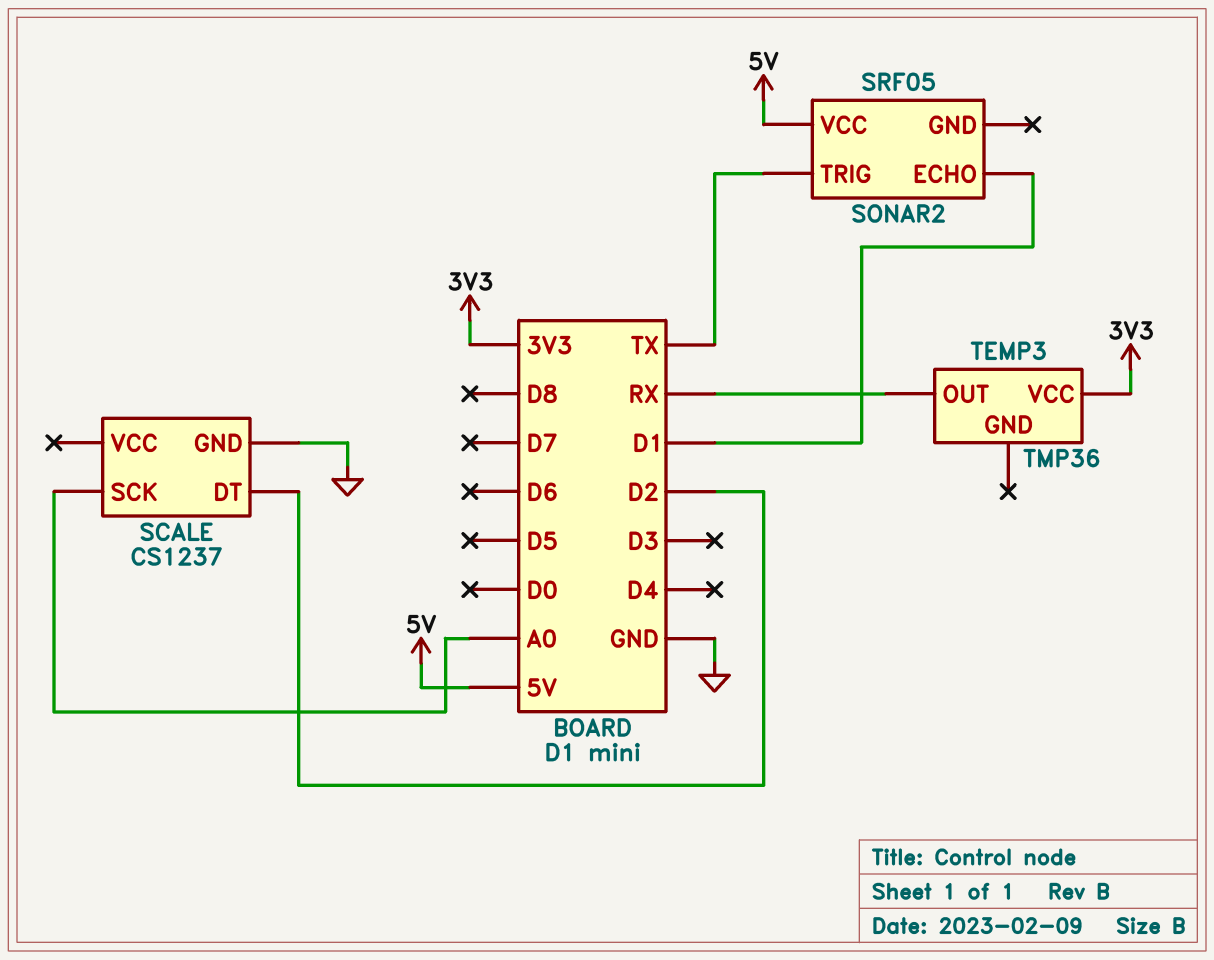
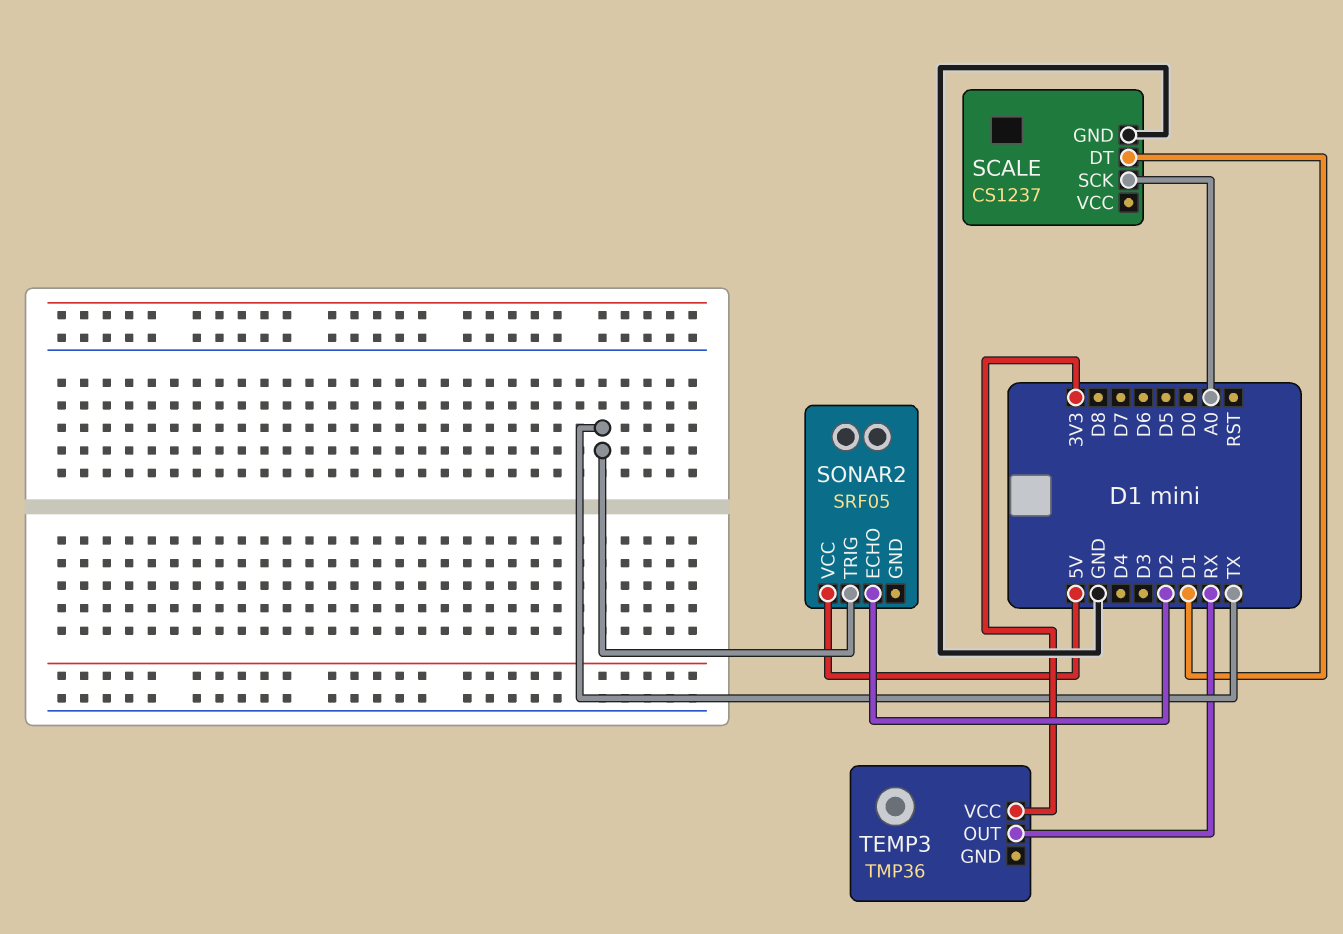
SCALE pin DT: D2 -> D1
SONAR2 pin ECHO: D1 -> D2

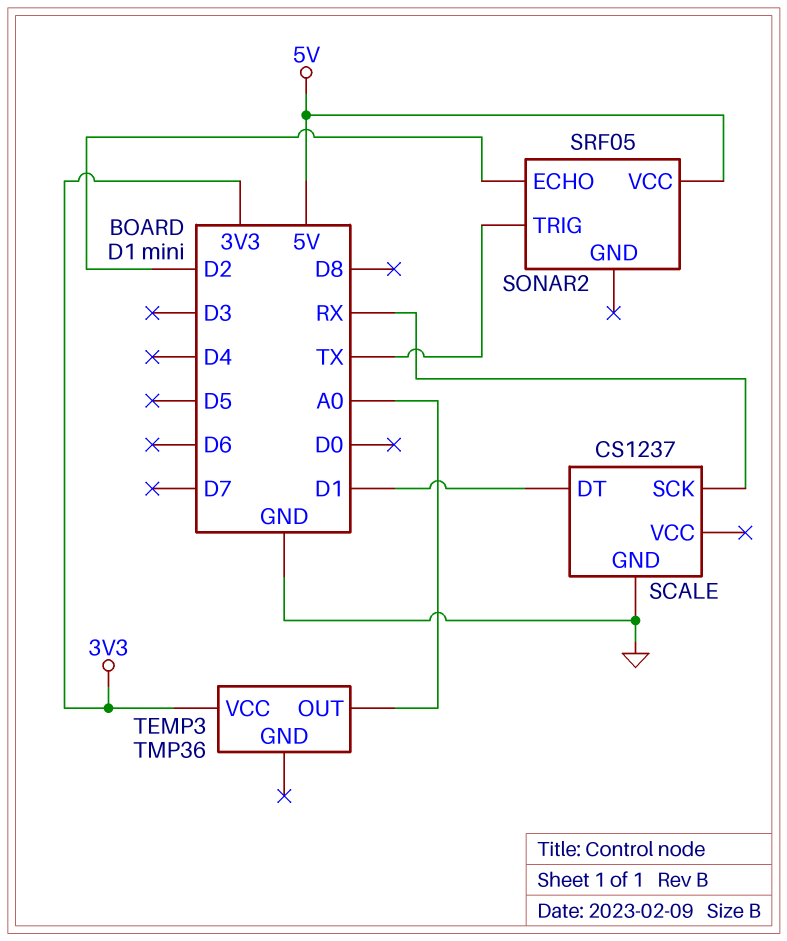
SCALE pin SCK: A0 -> RX
TEMP3 pin OUT: RX -> A0

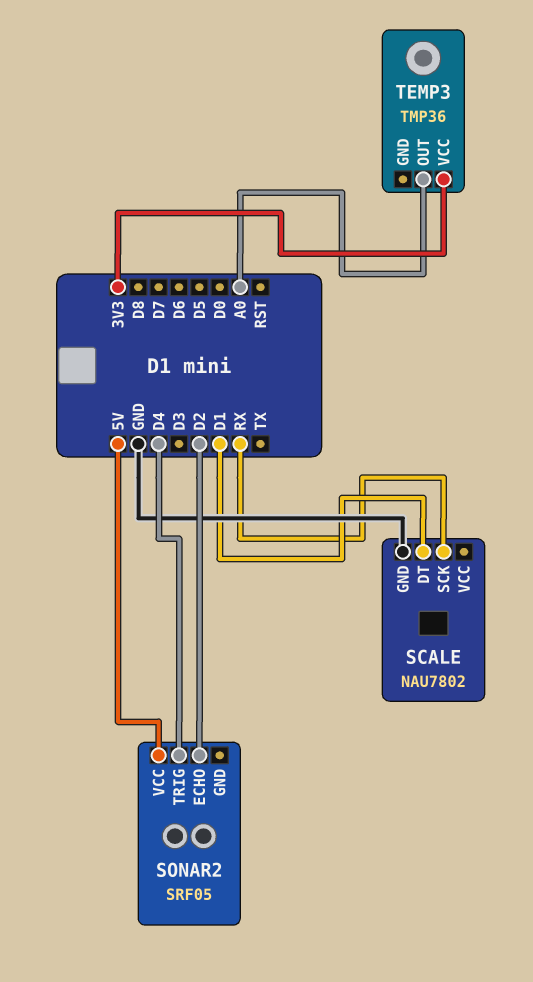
SCALE: CS1237 -> NAU7802
SONAR2 pin TRIG: TX -> D4

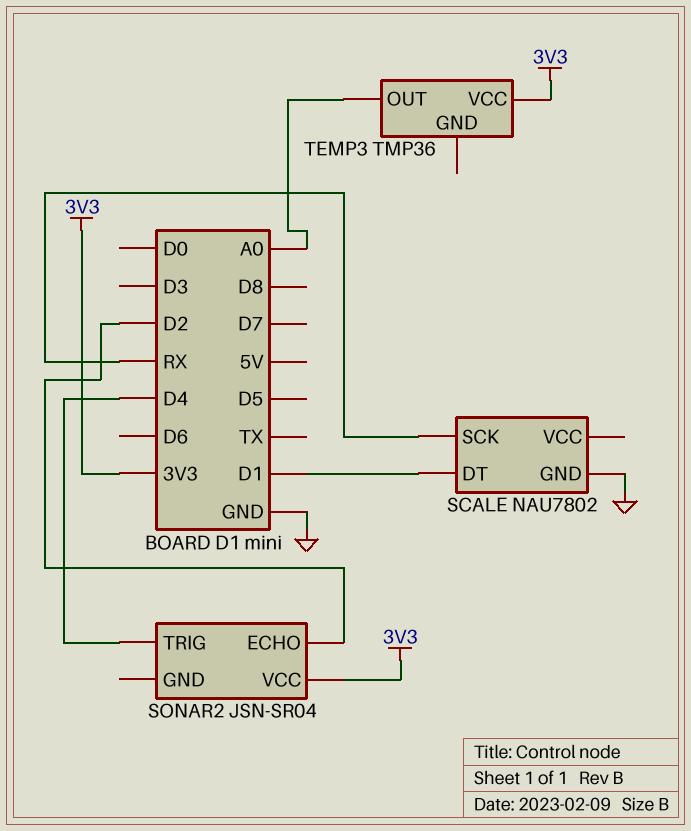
SONAR2: SRF05 -> JSN-SR04
SONAR2 pin VCC: 5V -> 3V3

